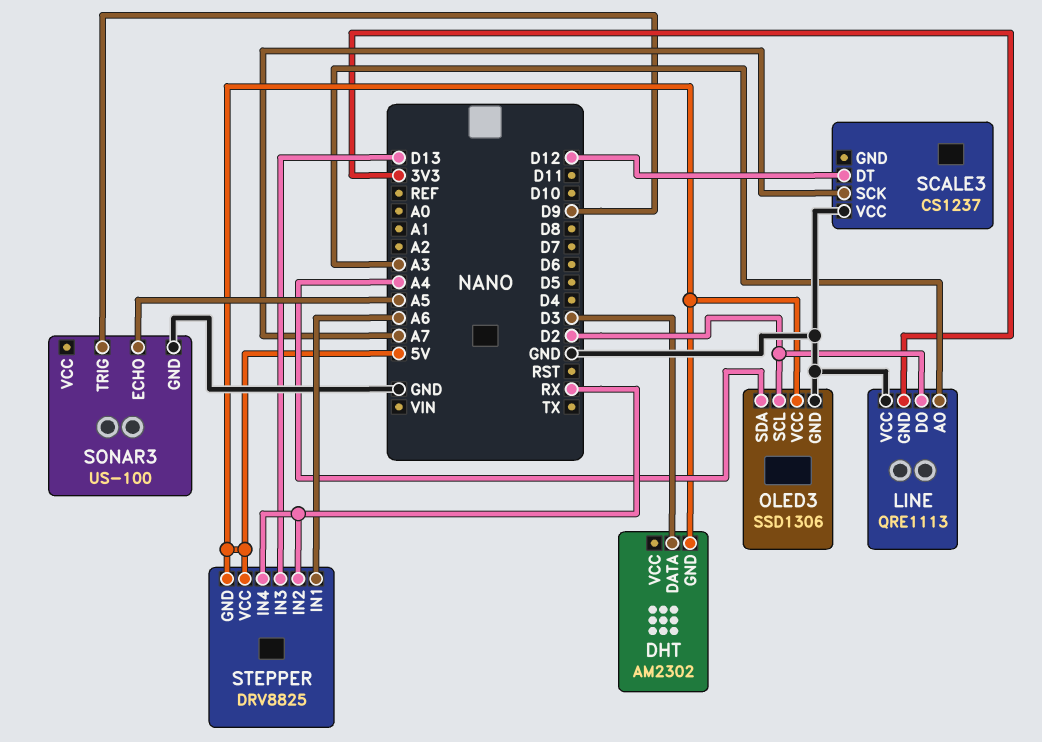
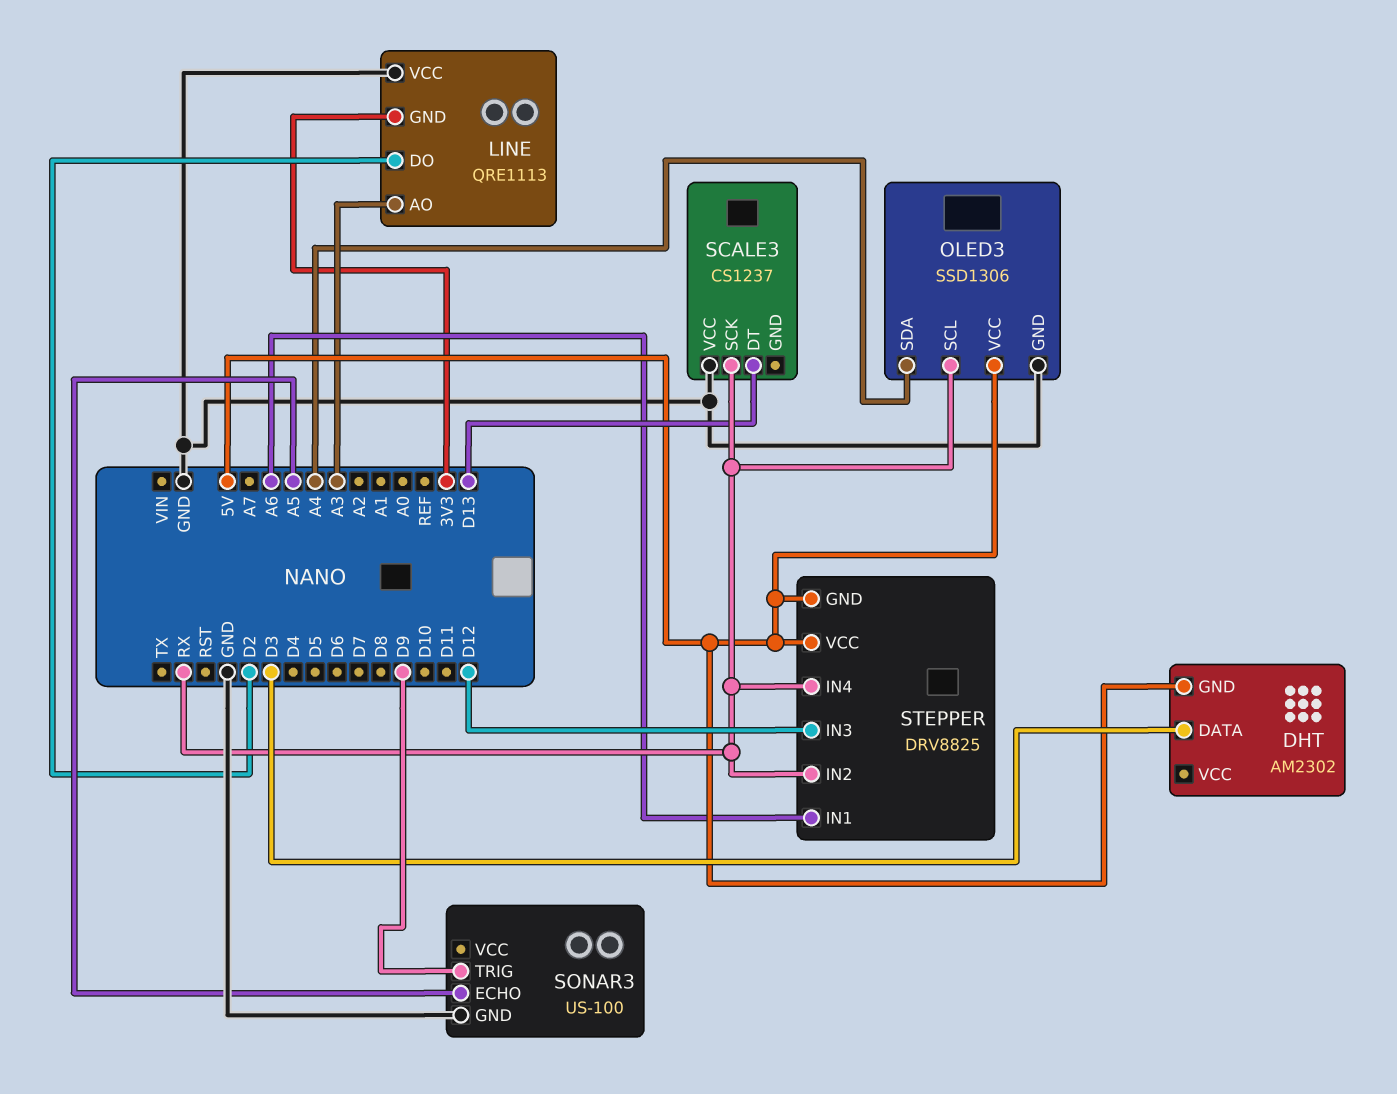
OLED3 pin SCL: D2 -> RX
SCALE3 pin DT: D12 -> D13
SCALE3 pin SCK: A7 -> RX
STEPPER pin IN3: D13 -> D12

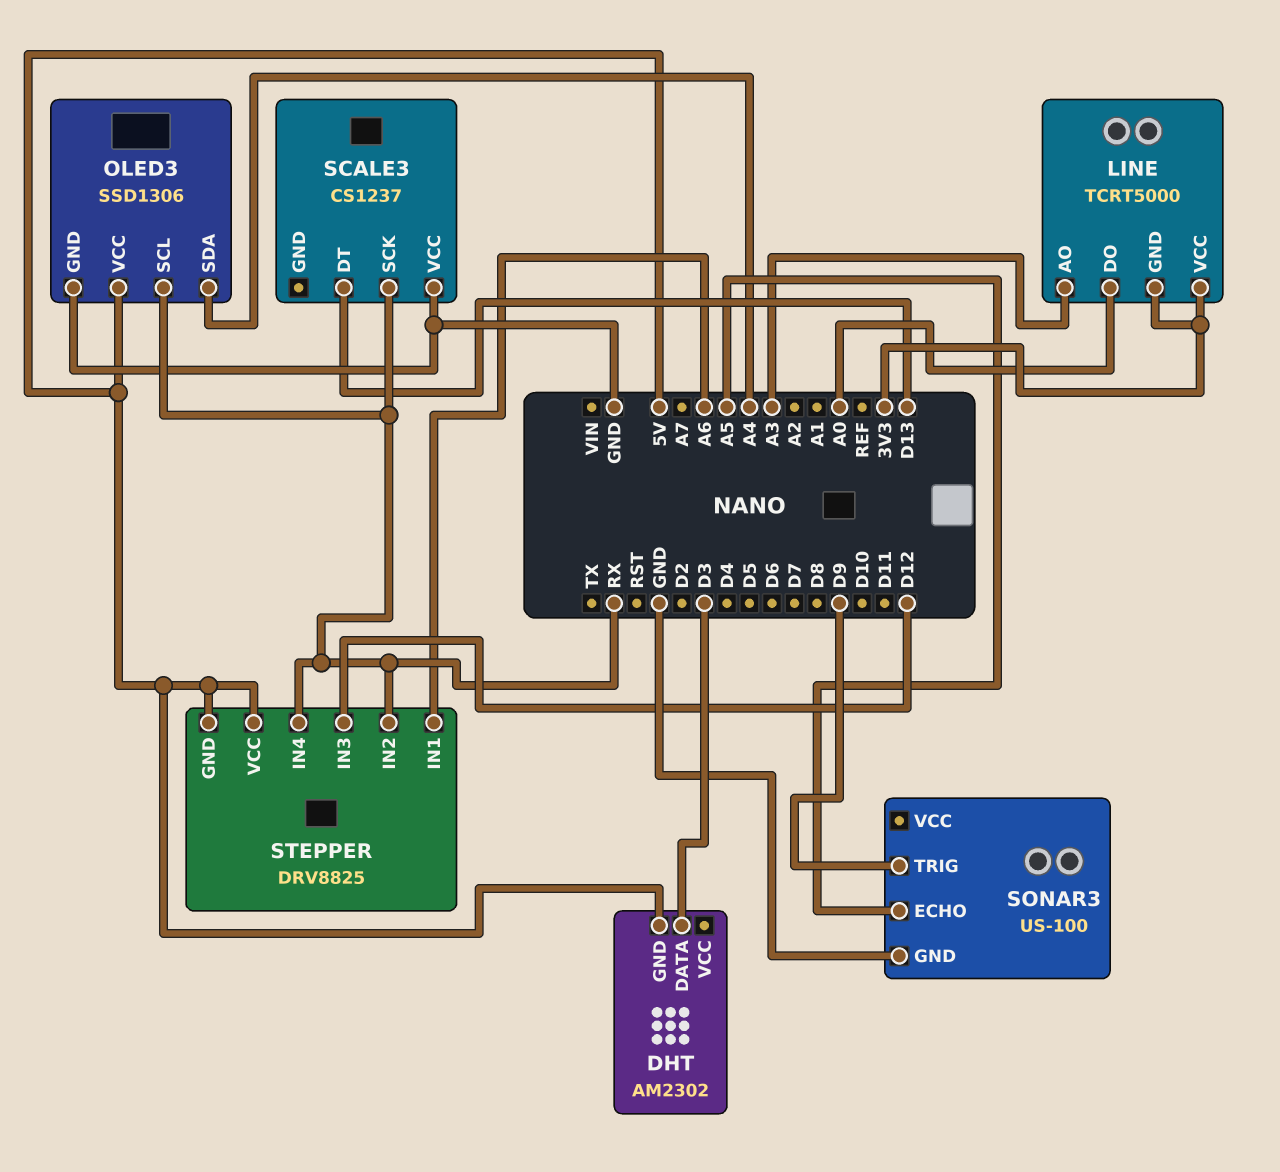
LINE: QRE1113 -> TCRT5000
LINE pin DO: D2 -> A0
LINE pin VCC: GND -> 3V3

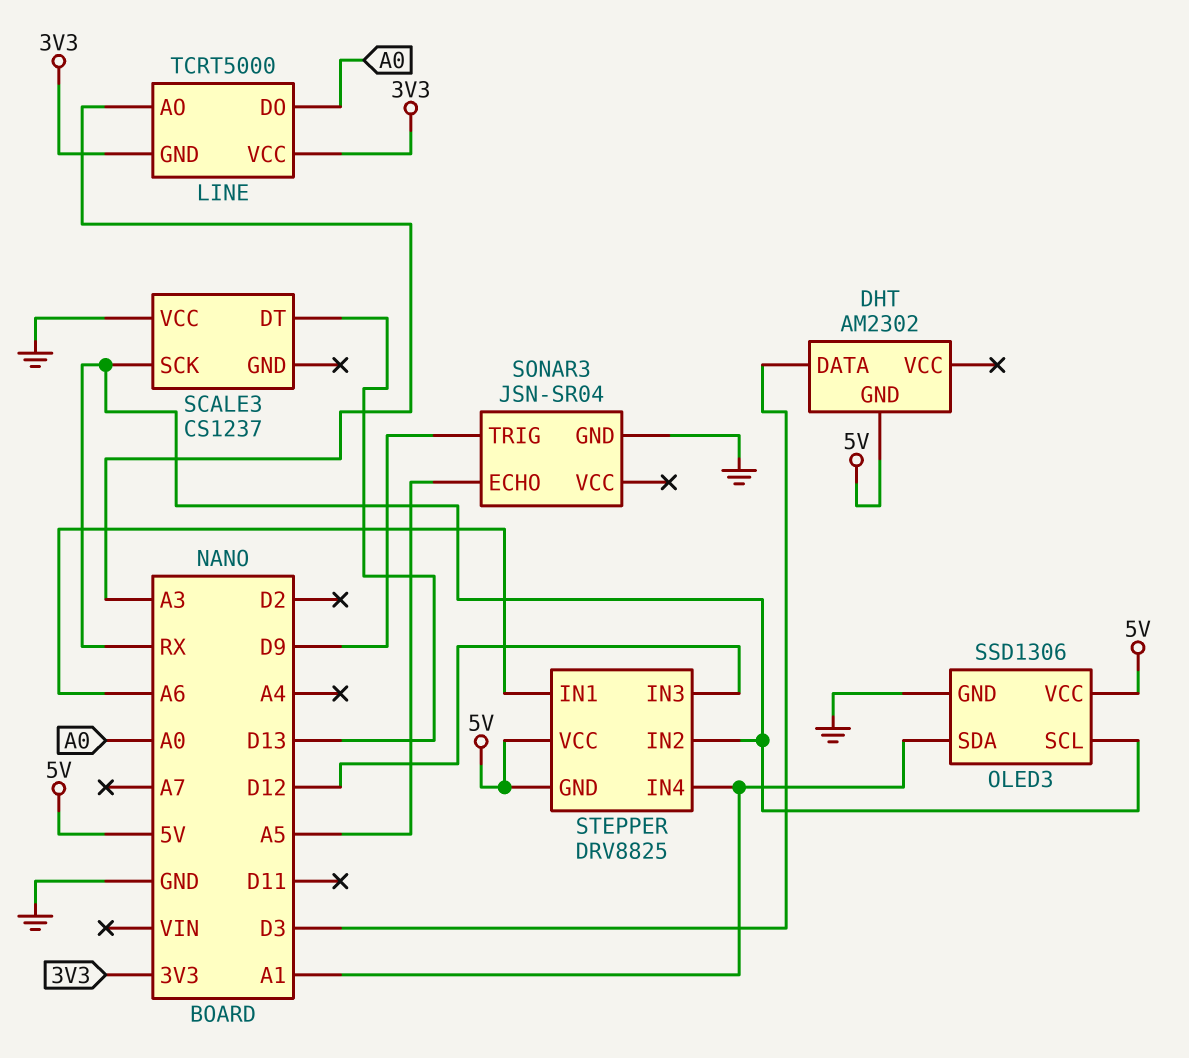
OLED3 pin SDA: A4 -> A1
SONAR3: US-100 -> JSN-SR04
STEPPER pin IN4: RX -> A1

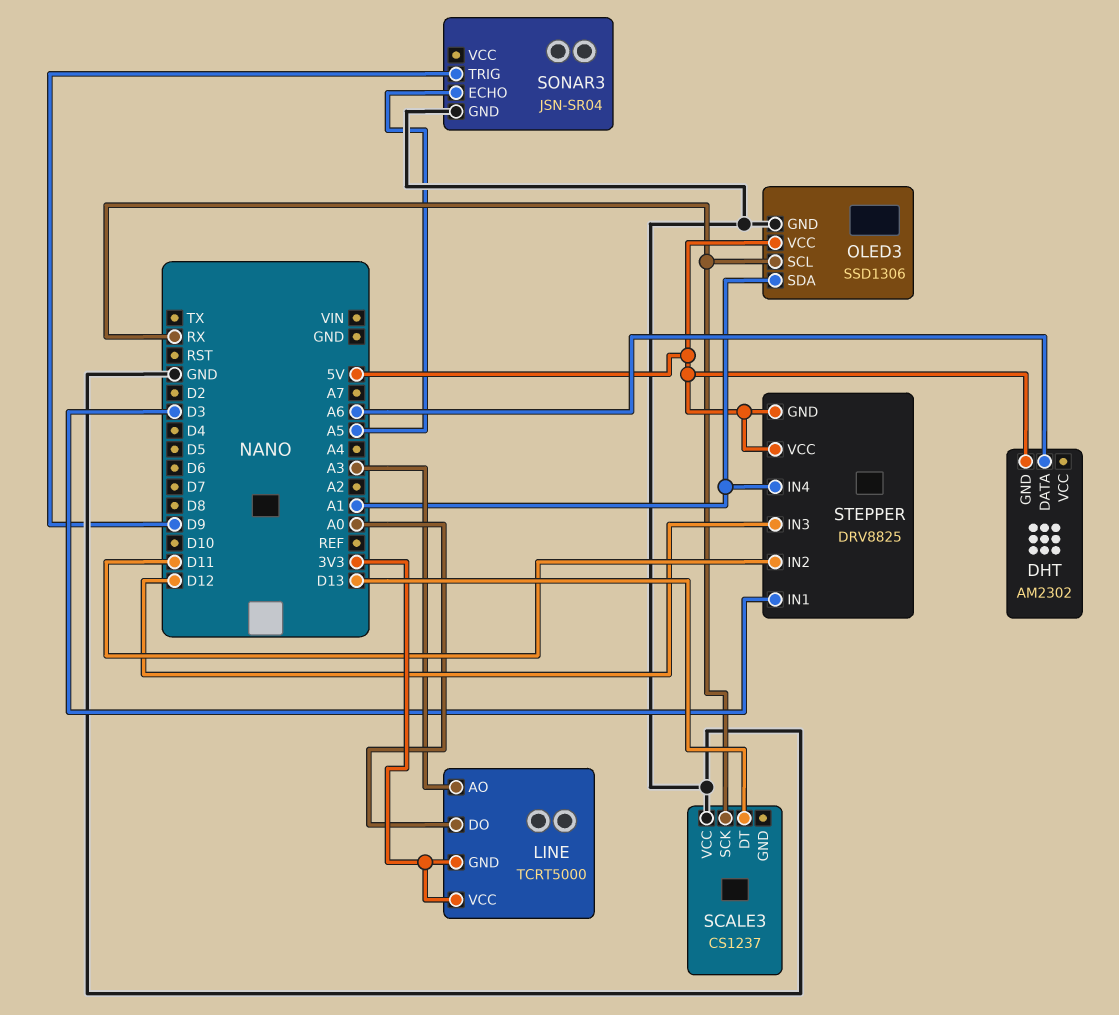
DHT pin DATA: D3 -> A6
STEPPER pin IN1: A6 -> D3
STEPPER pin IN2: RX -> D11

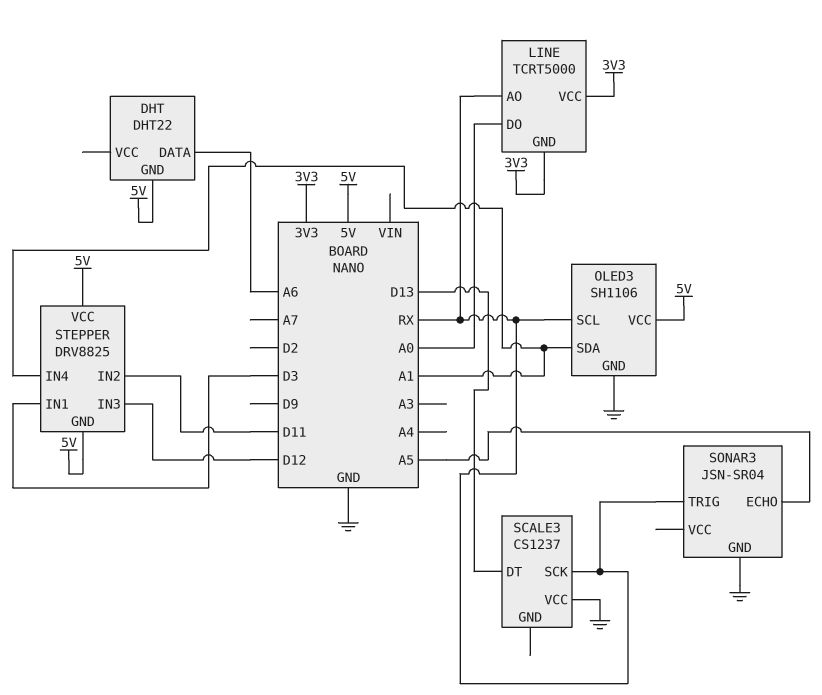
DHT: AM2302 -> DHT22
LINE pin AO: A3 -> RX
OLED3: SSD1306 -> SH1106
SONAR3 pin TRIG: D9 -> RX

